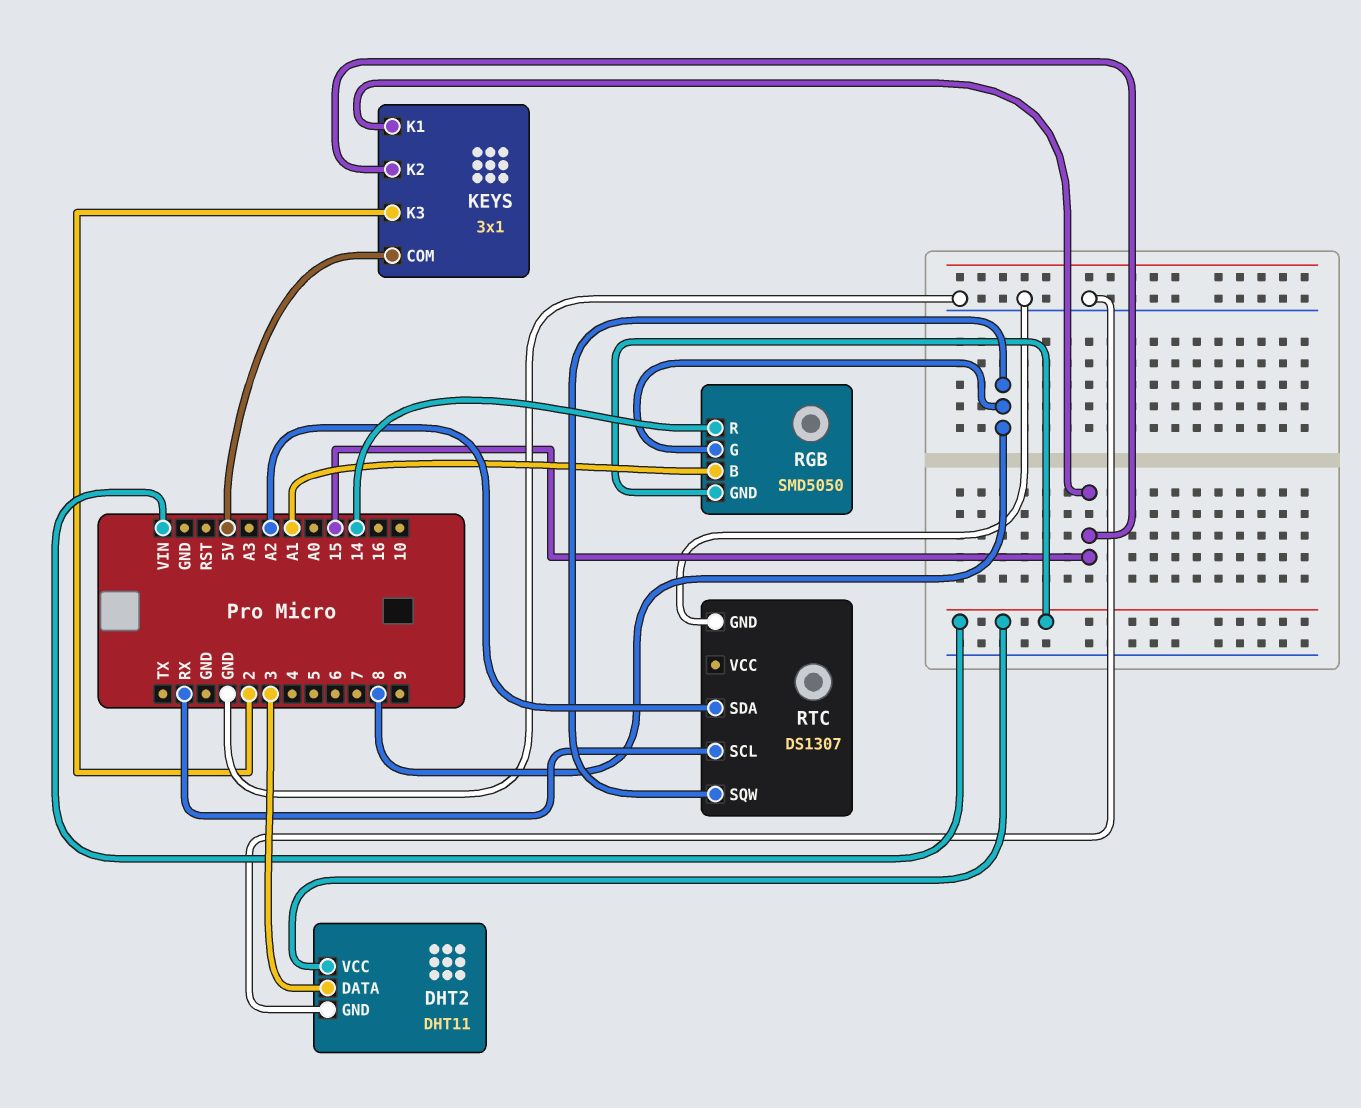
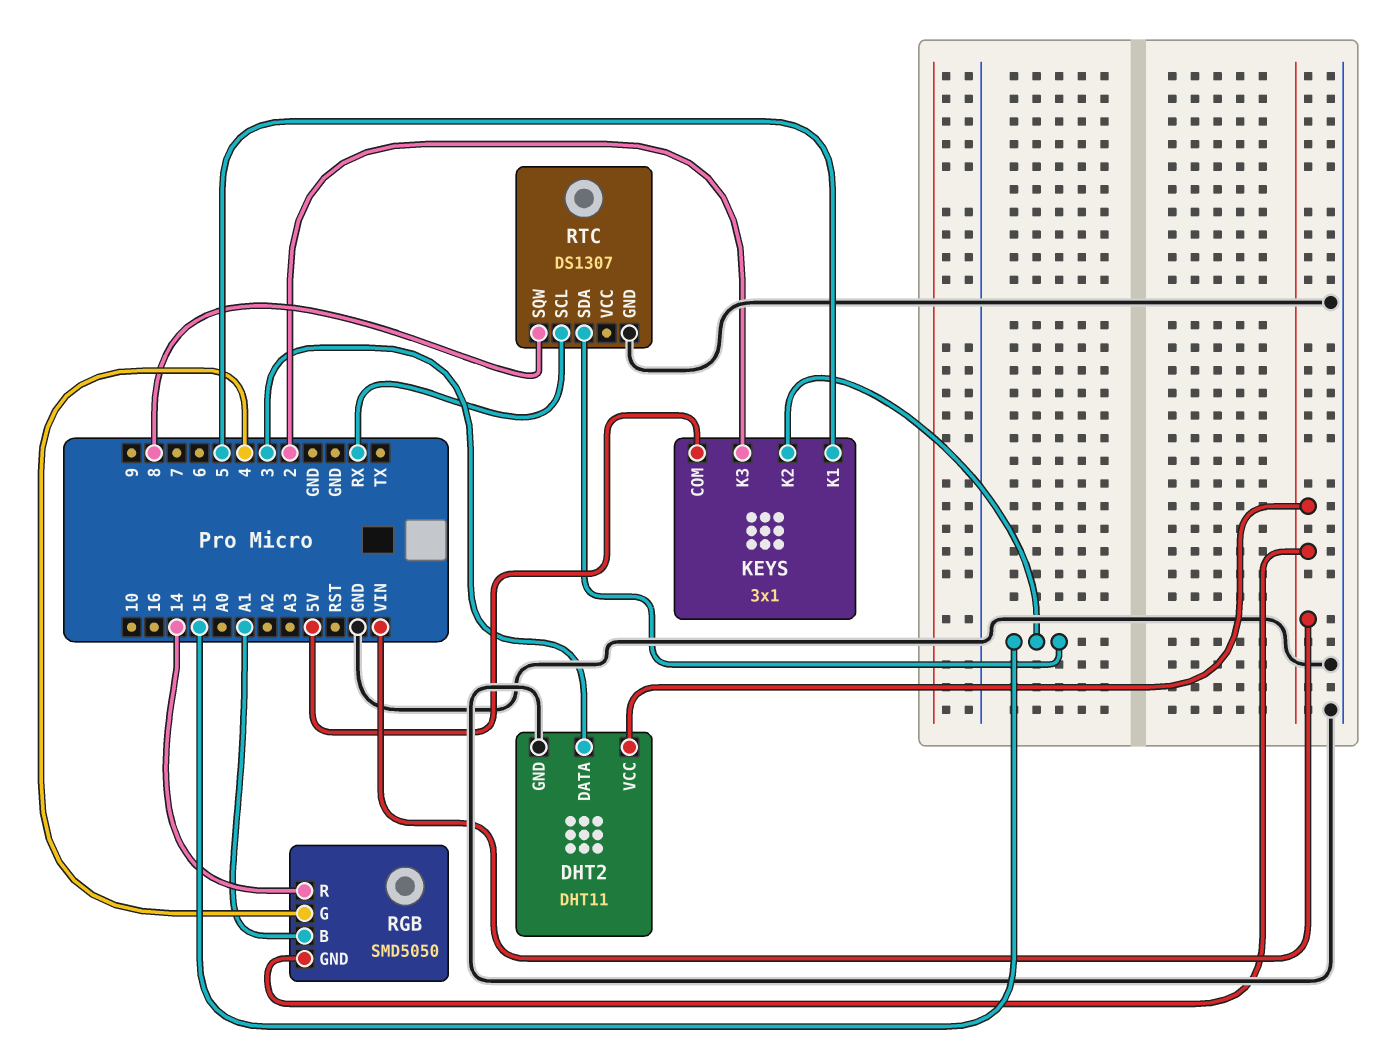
KEYS pin K1: 15 -> 5
RGB pin G: 8 -> 4
RTC pin SDA: A2 -> 15

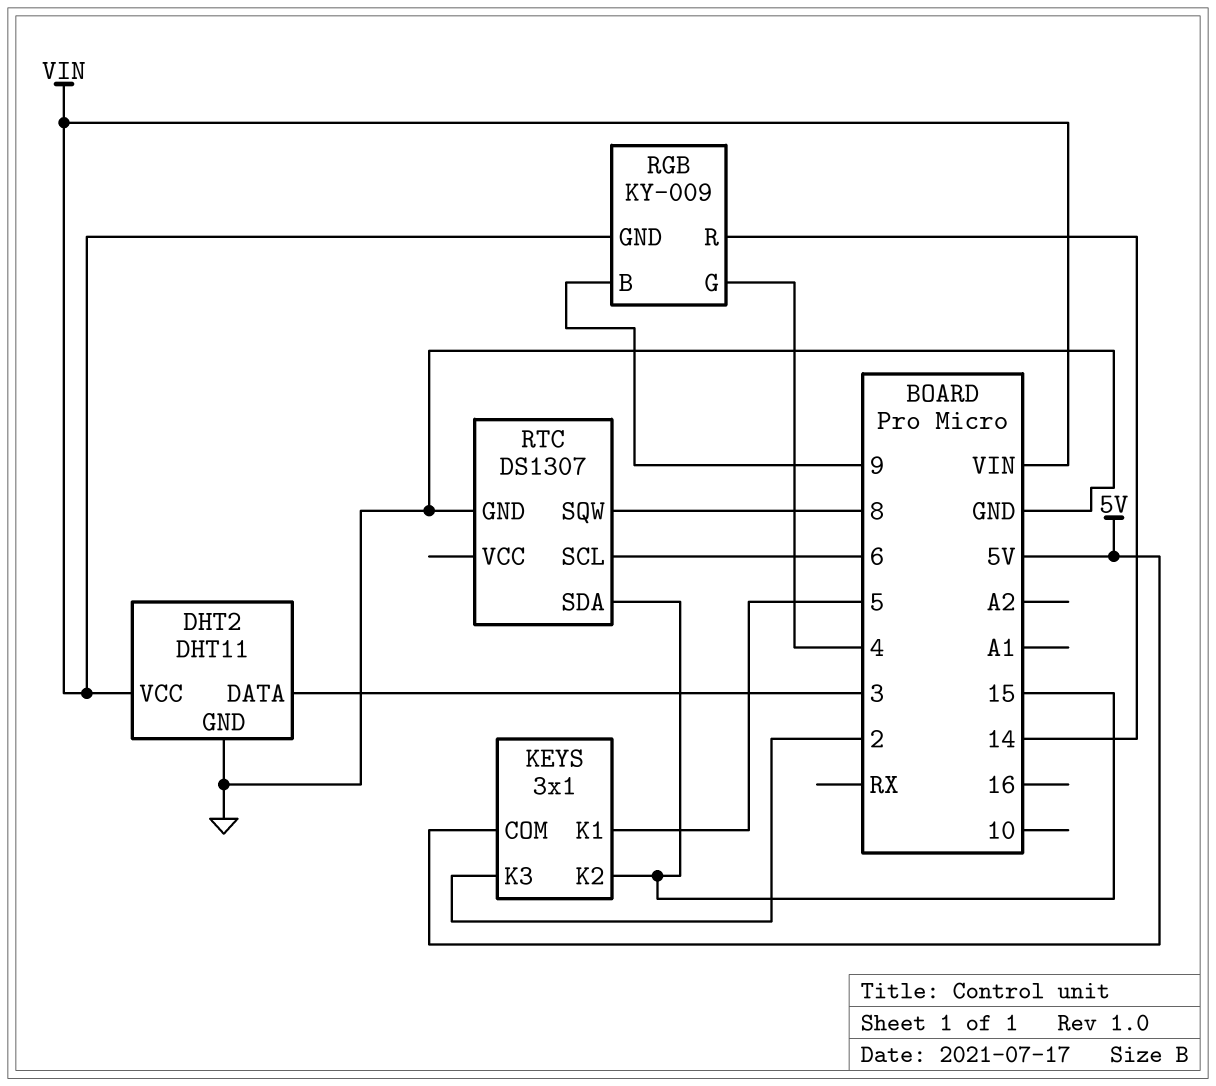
RGB: SMD5050 -> KY-009
RGB pin B: A1 -> 9
RTC pin SCL: RX -> 6

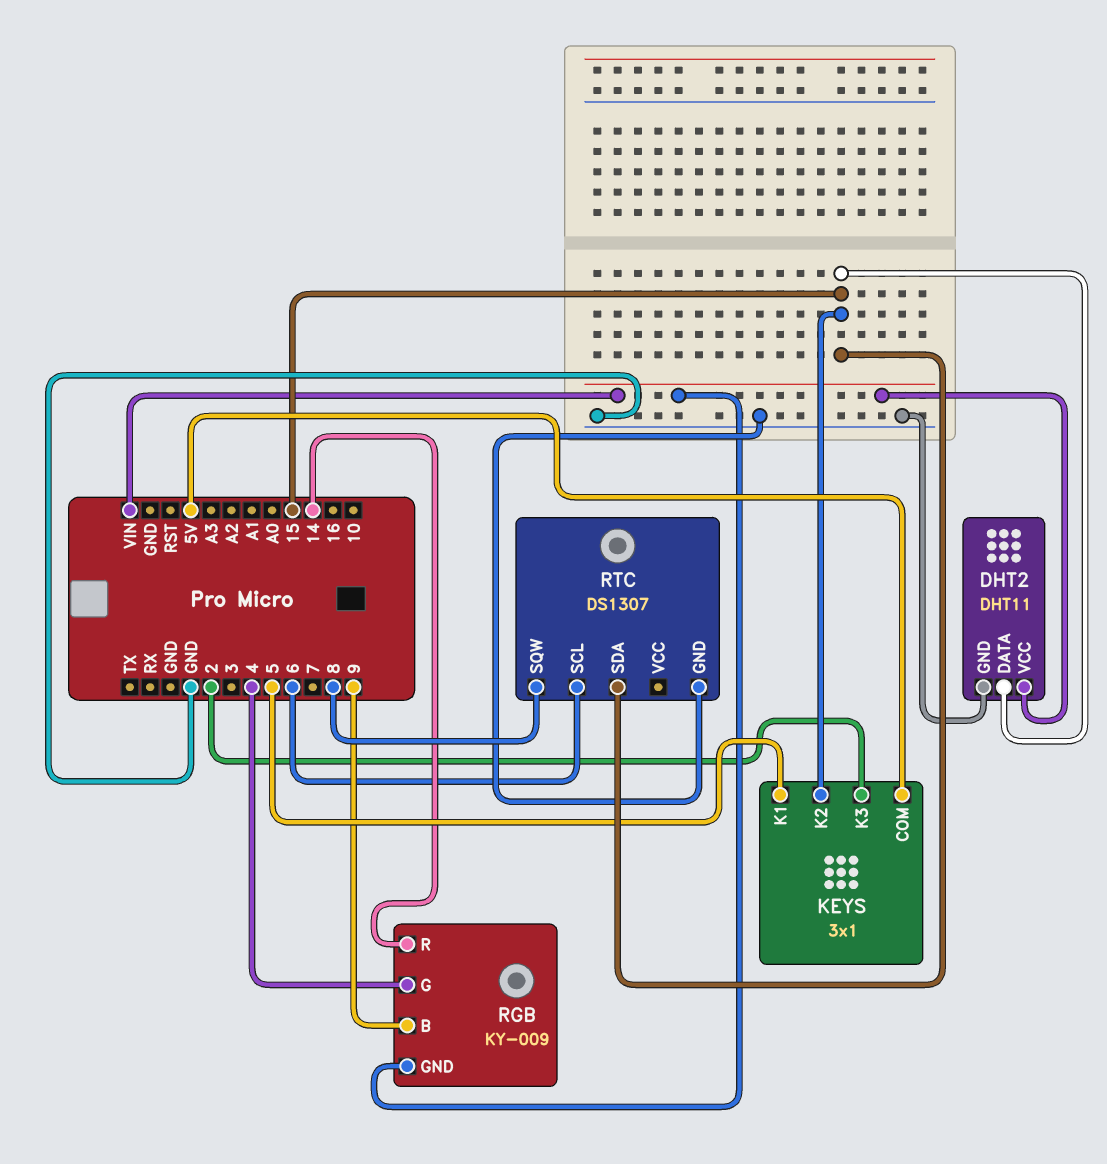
DHT2 pin DATA: 3 -> 15

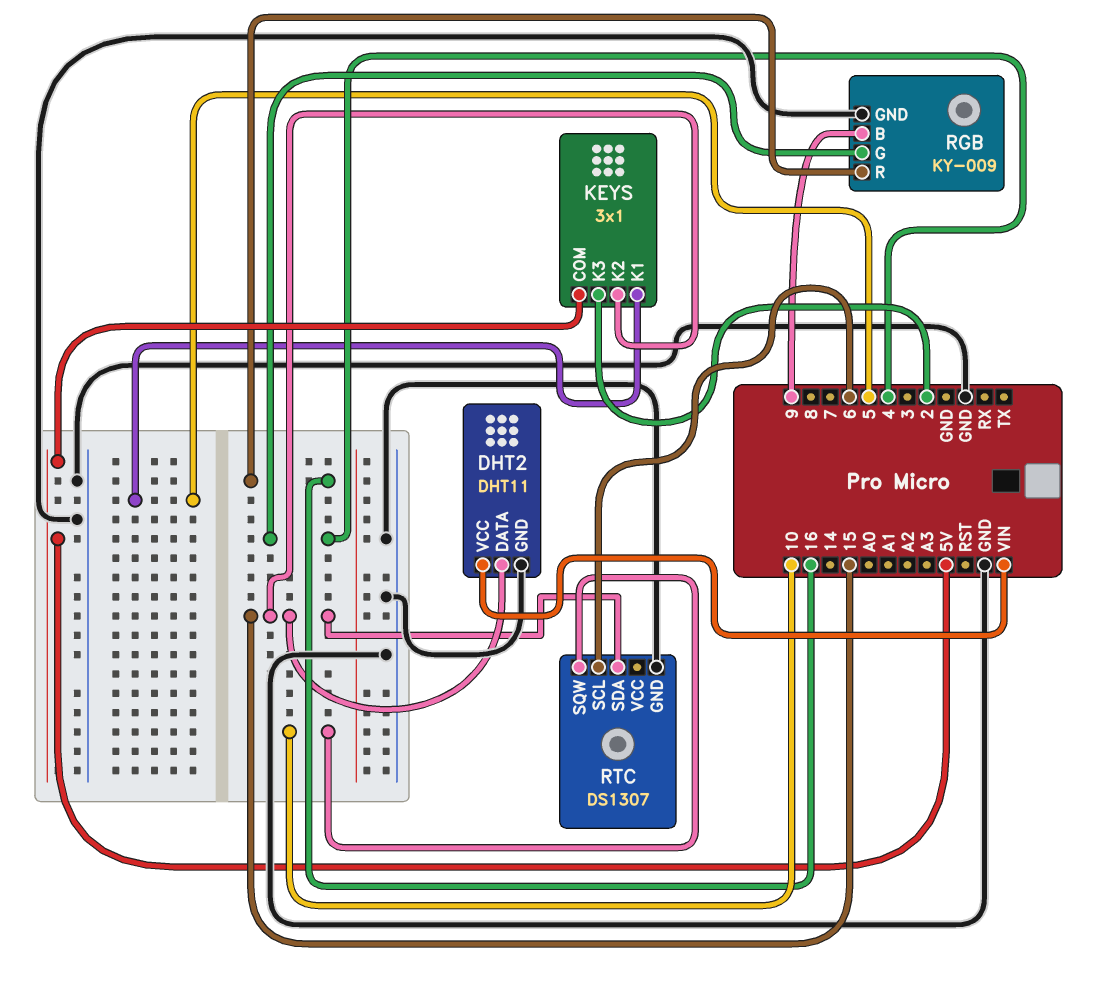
RGB pin GND: VIN -> GND
RGB pin R: 14 -> 16
RTC pin SQW: 8 -> 10

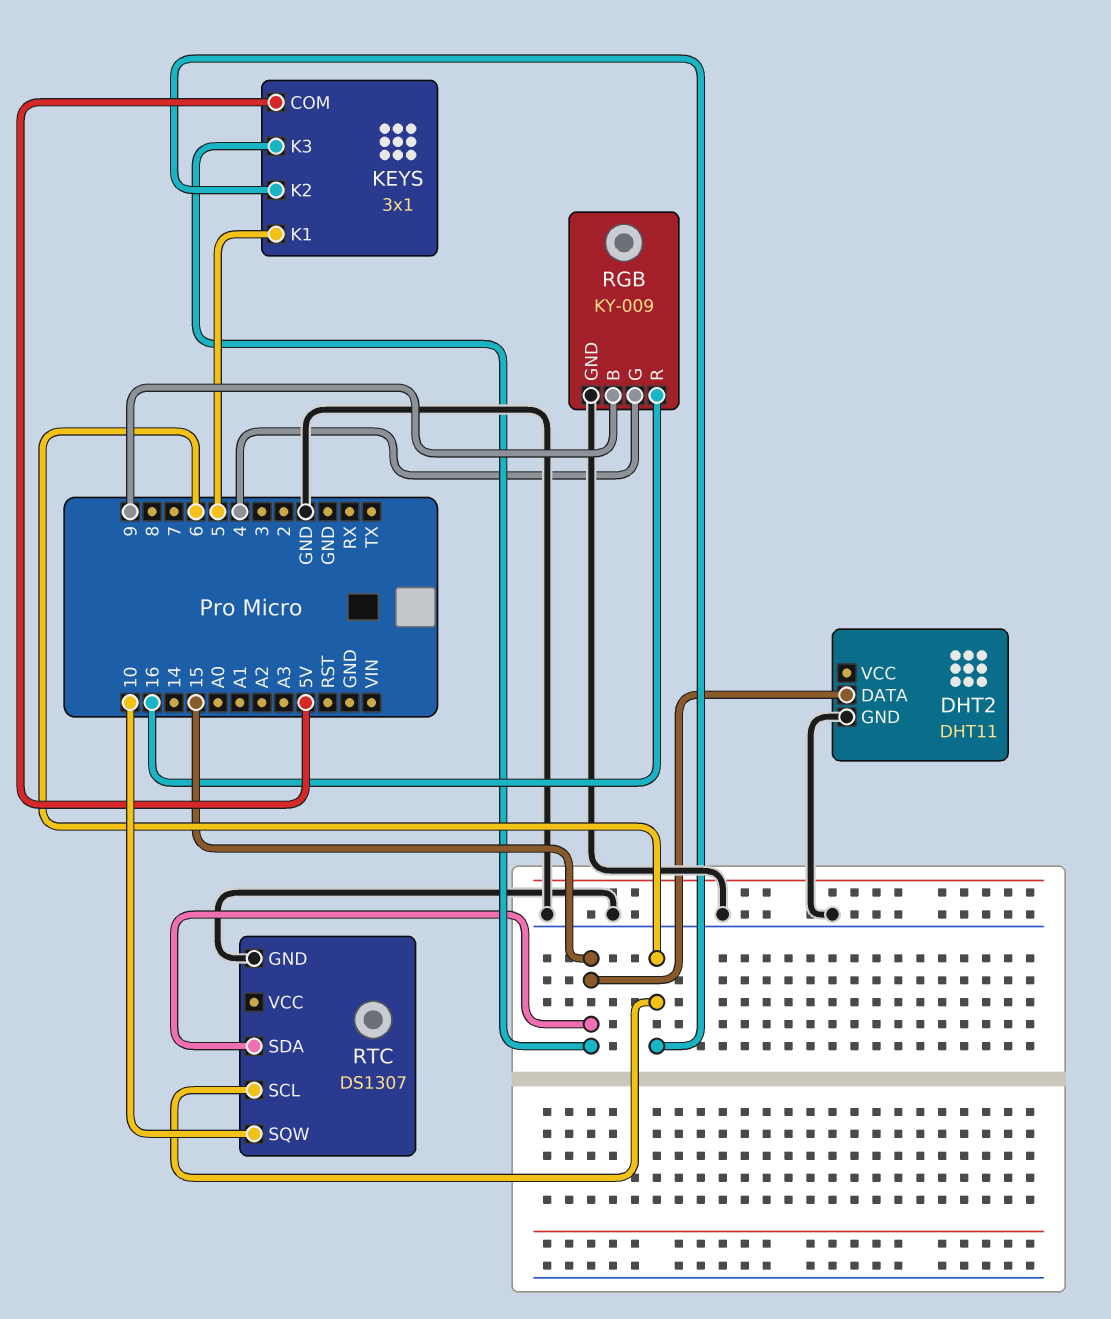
DHT2 pin VCC: VIN -> none
KEYS pin K2: 15 -> 6
KEYS pin K3: 2 -> 15

